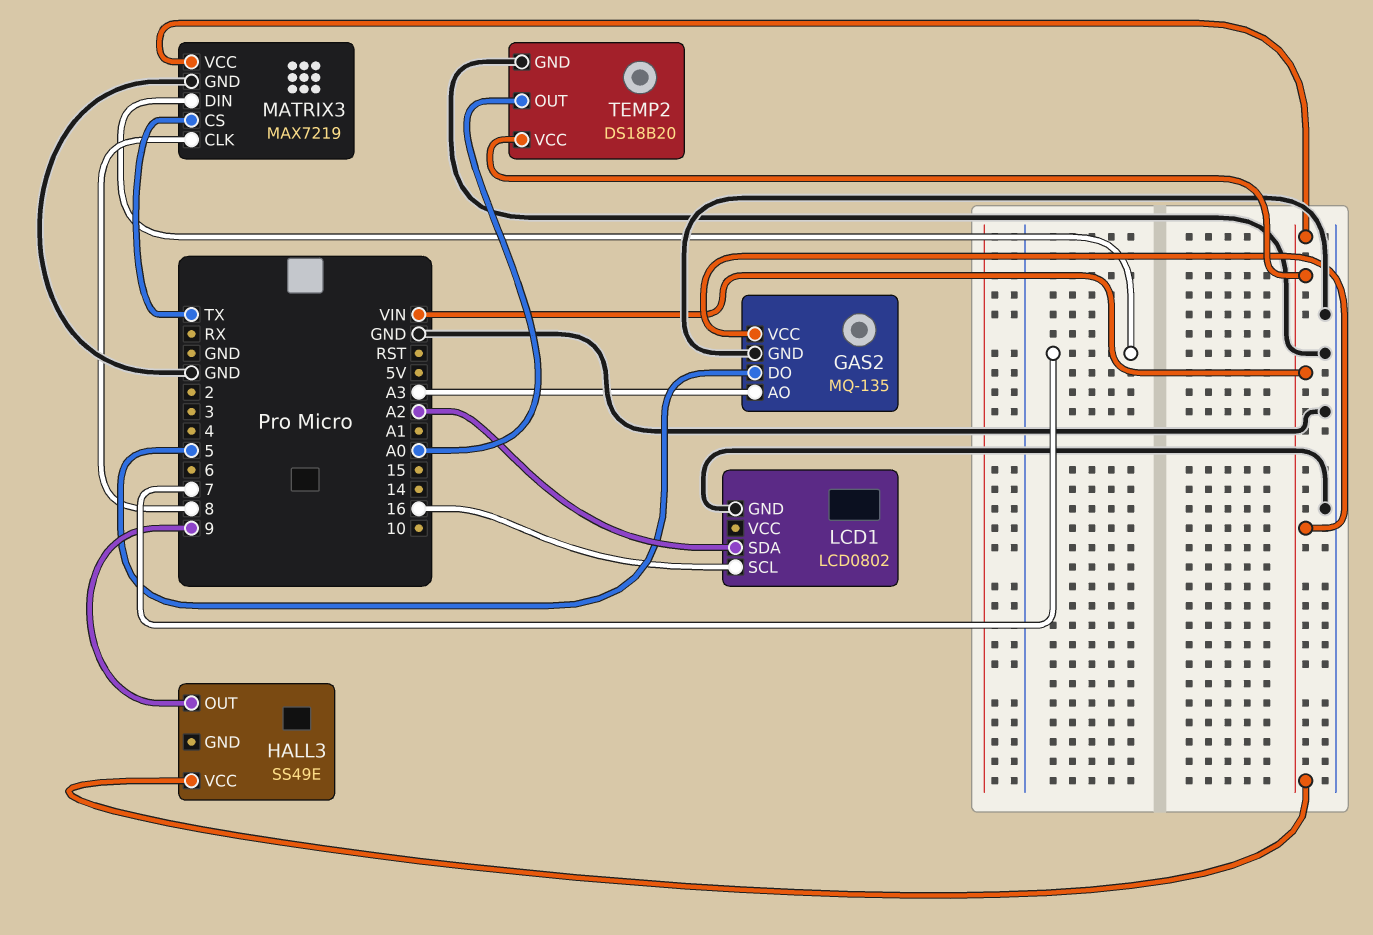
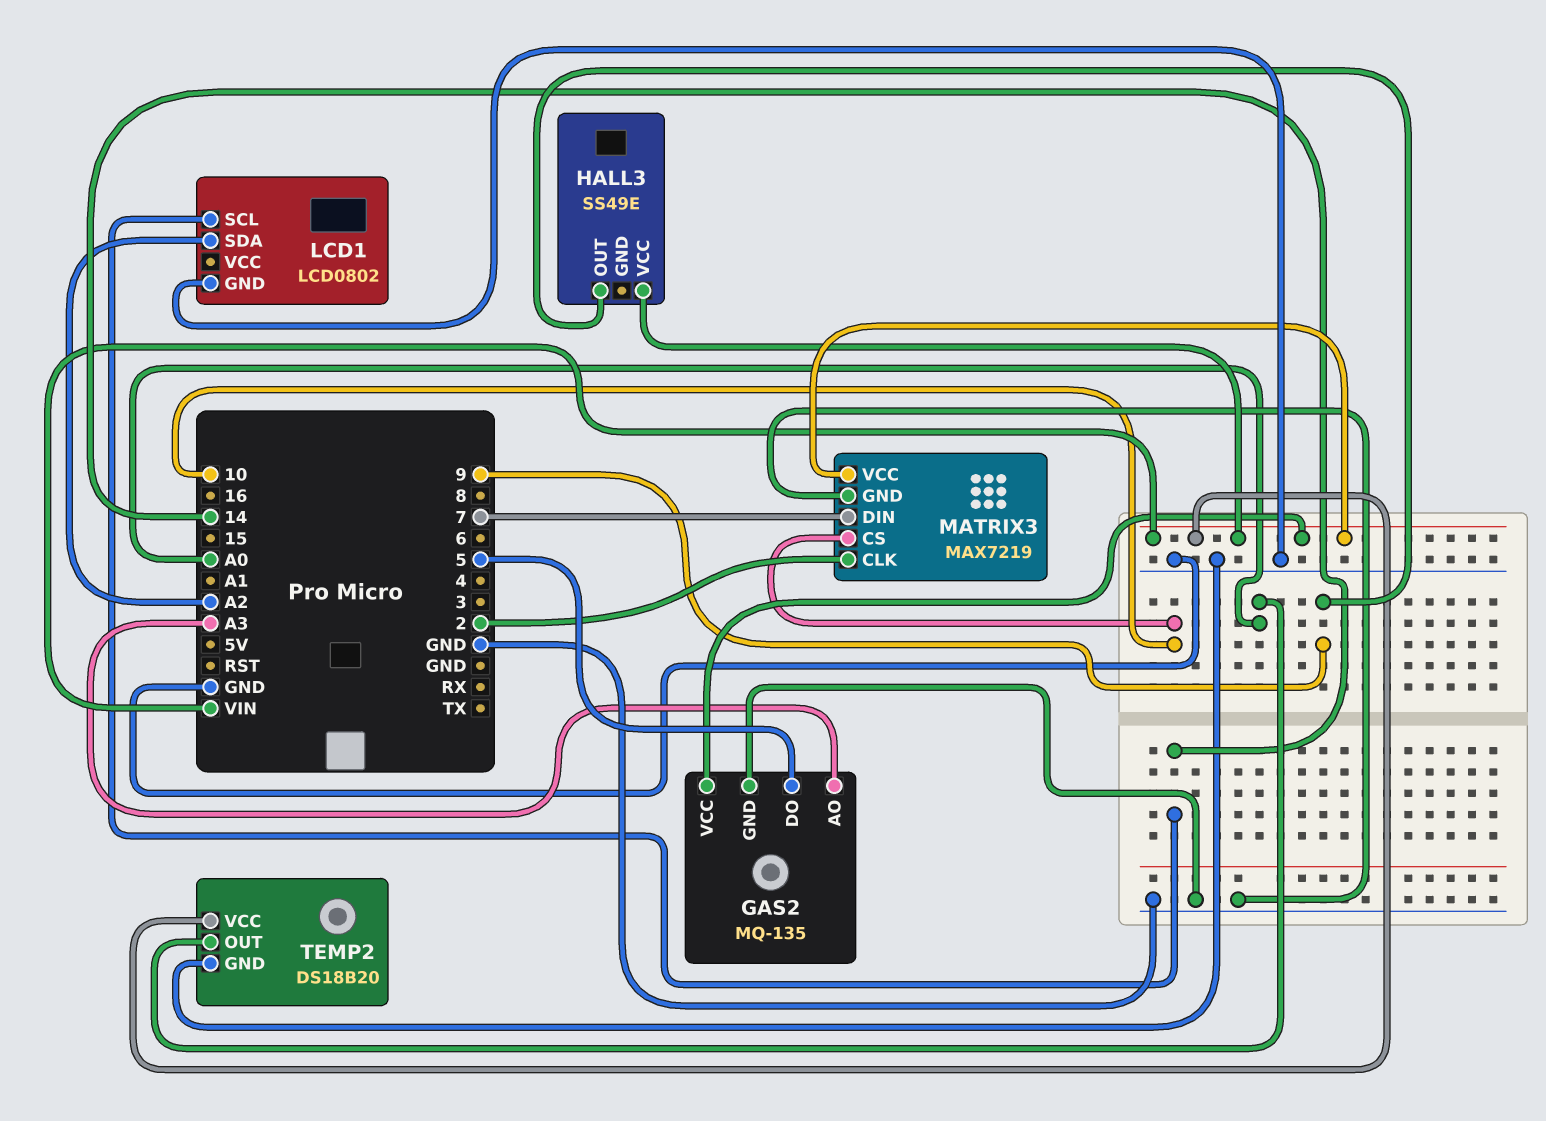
LCD1 pin SCL: 16 -> 14
MATRIX3 pin CLK: 8 -> 2
MATRIX3 pin CS: TX -> 10

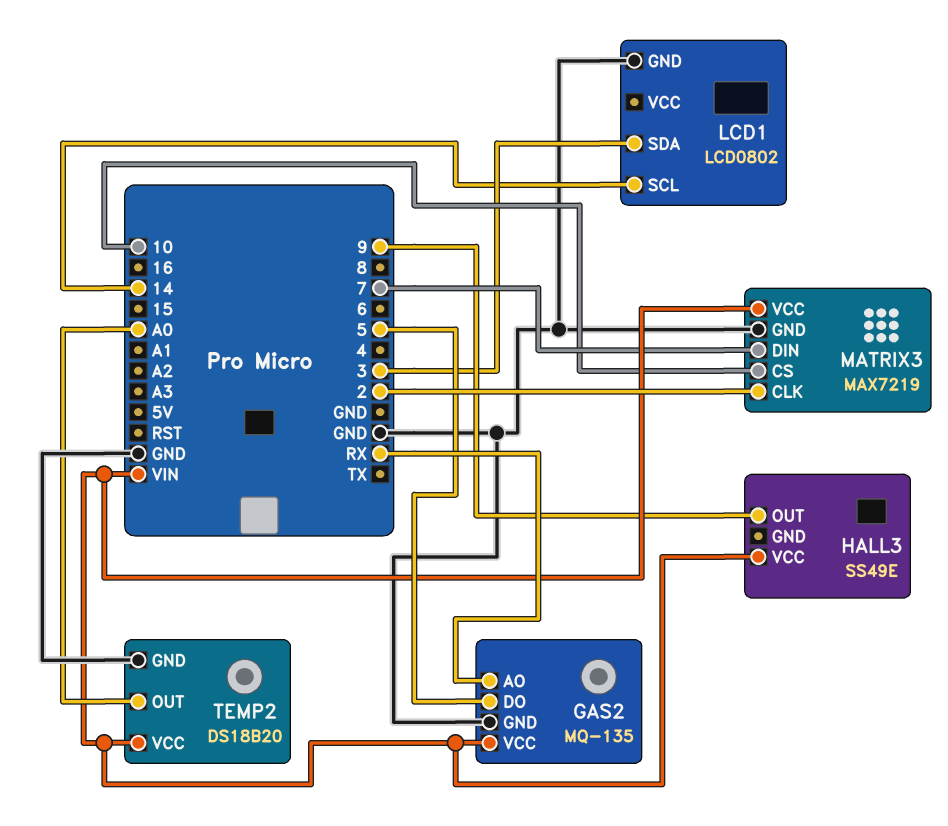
GAS2 pin AO: A3 -> RX
LCD1 pin SDA: A2 -> 3

